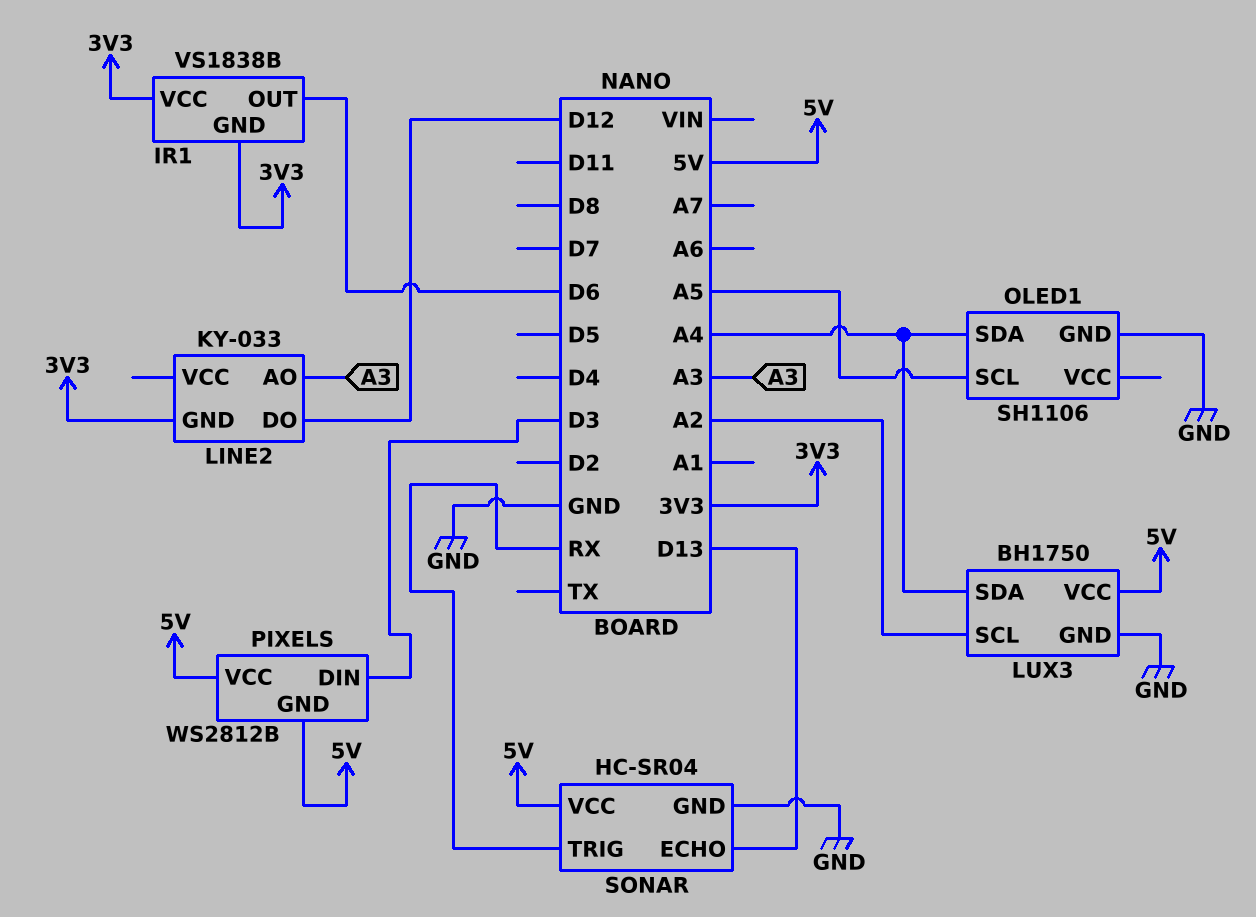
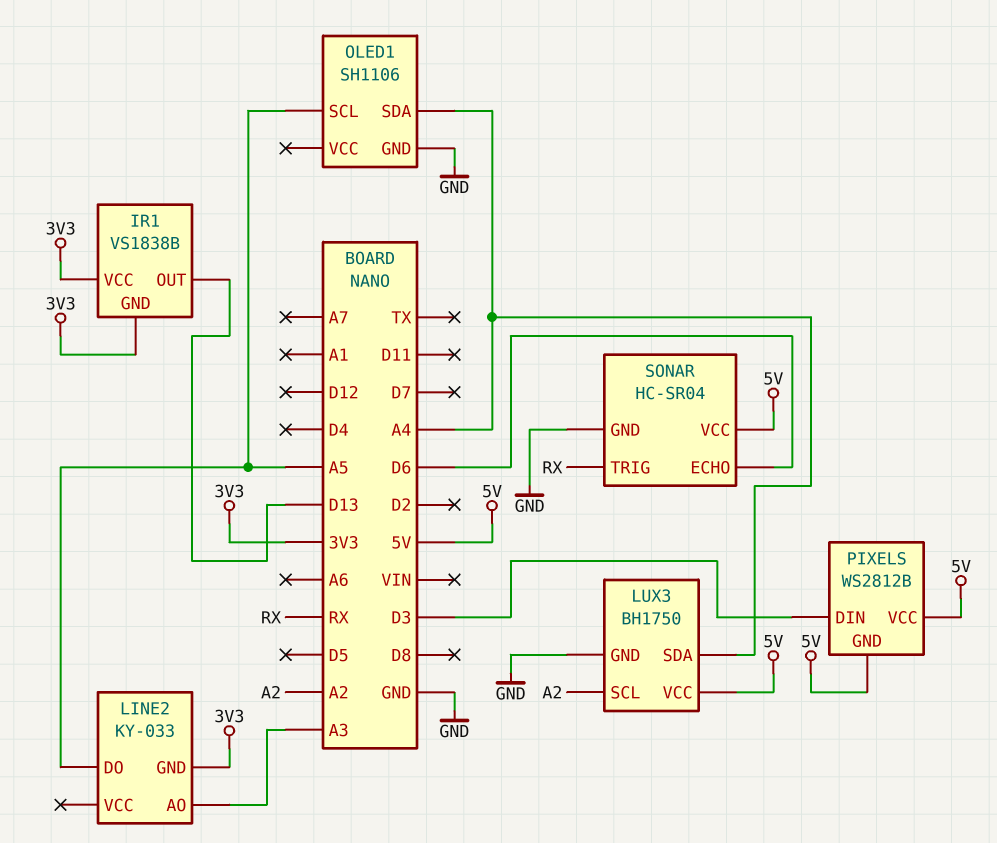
IR1 pin OUT: D6 -> D13
LINE2 pin DO: D12 -> A5
SONAR pin ECHO: D13 -> D6

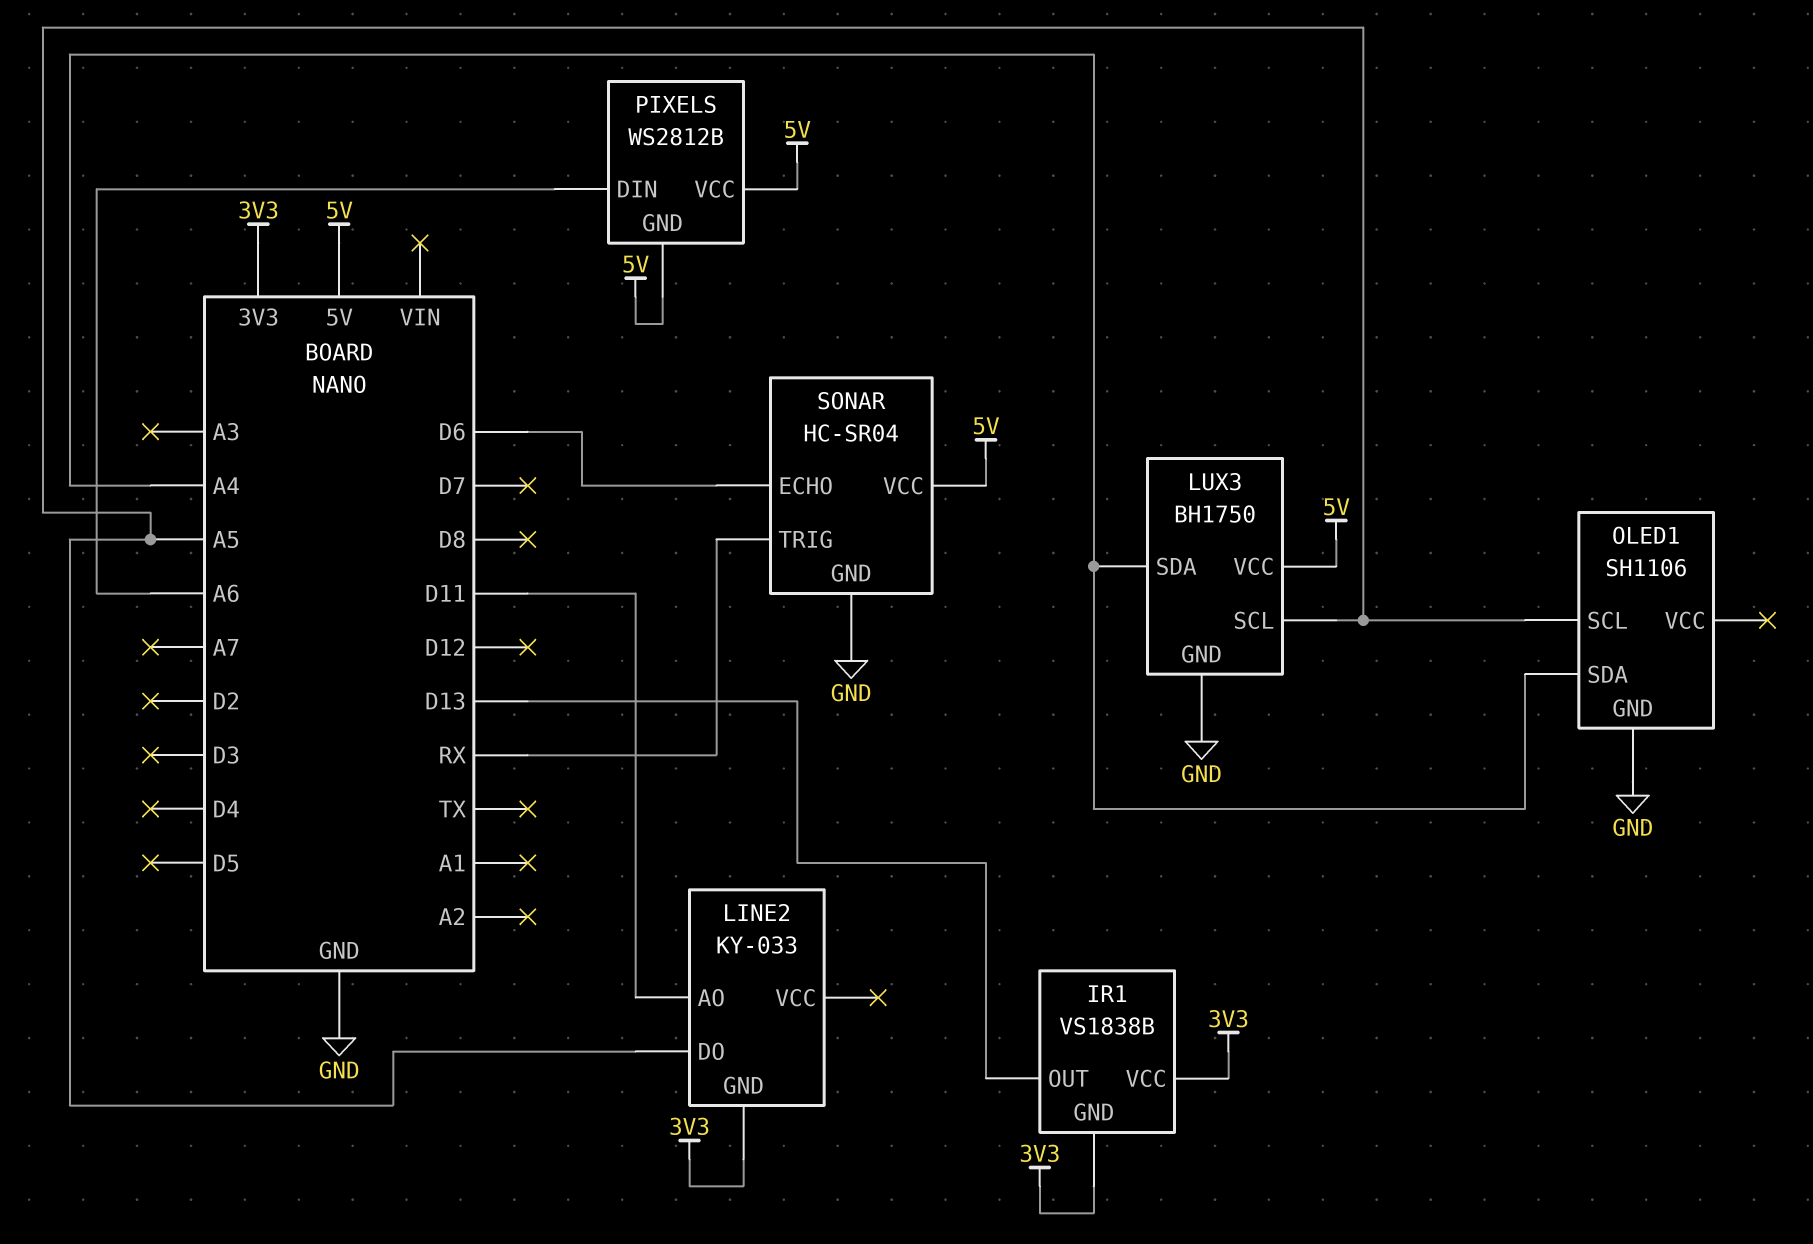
LINE2 pin AO: A3 -> D11
LUX3 pin SCL: A2 -> A5
PIXELS pin DIN: D3 -> A6

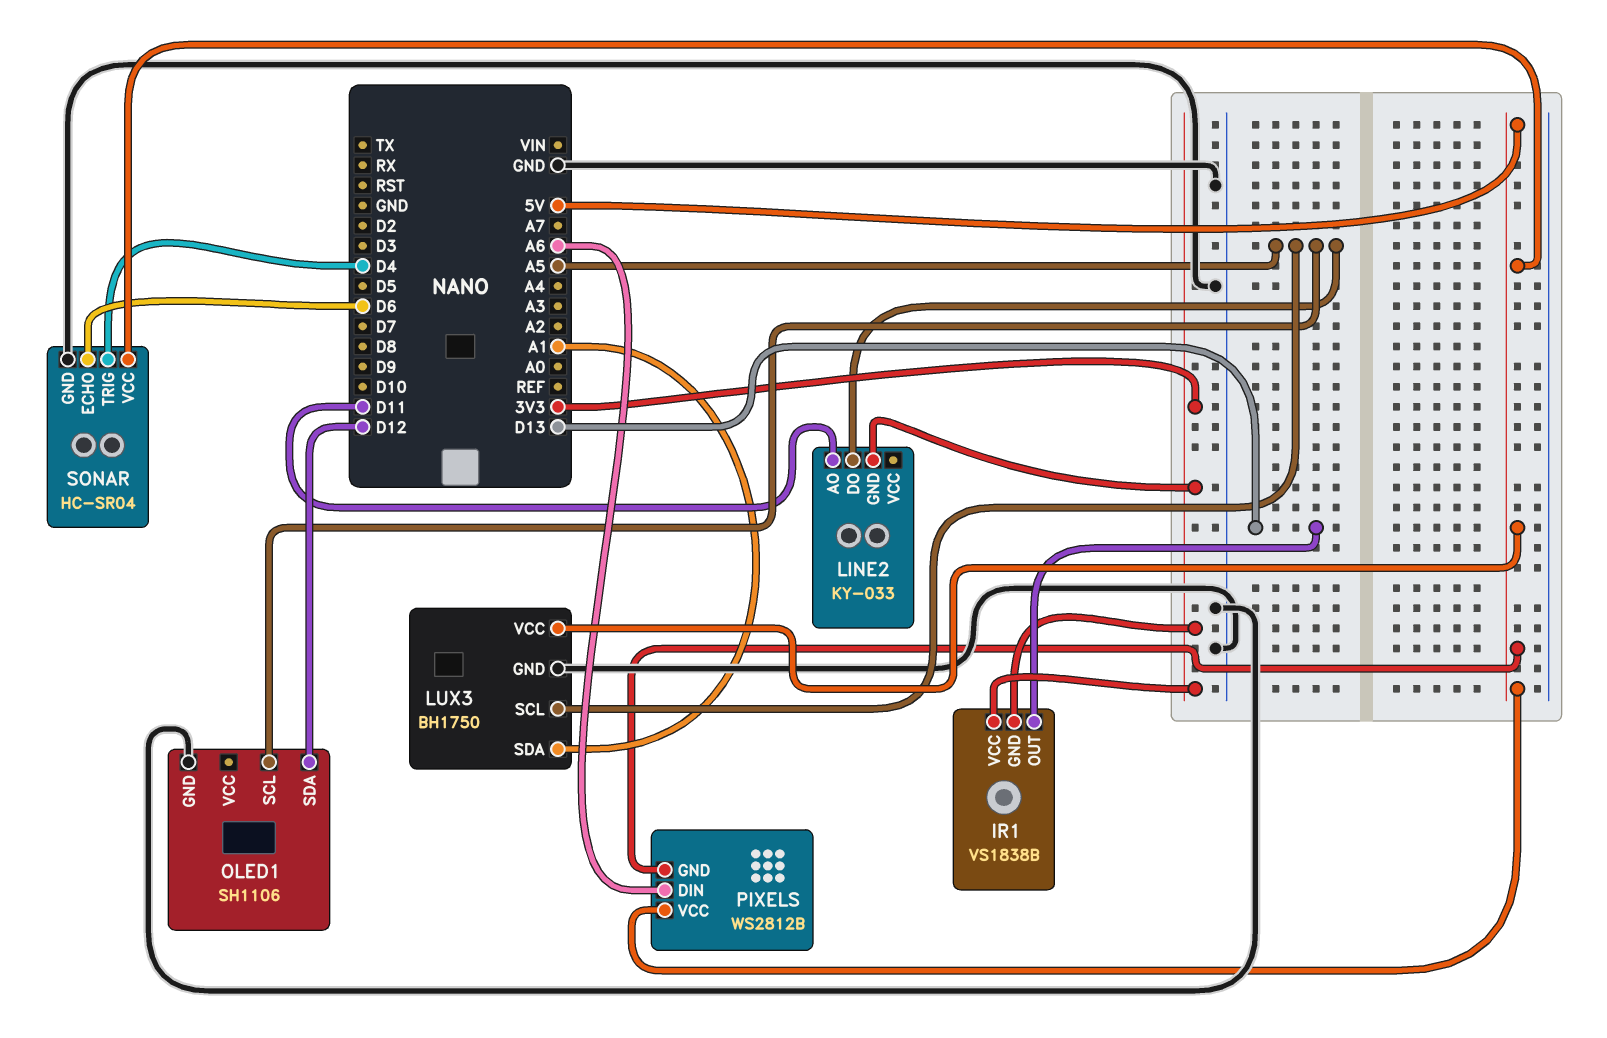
LUX3 pin SDA: A4 -> A1
OLED1 pin SDA: A4 -> D12
SONAR pin TRIG: RX -> D4

